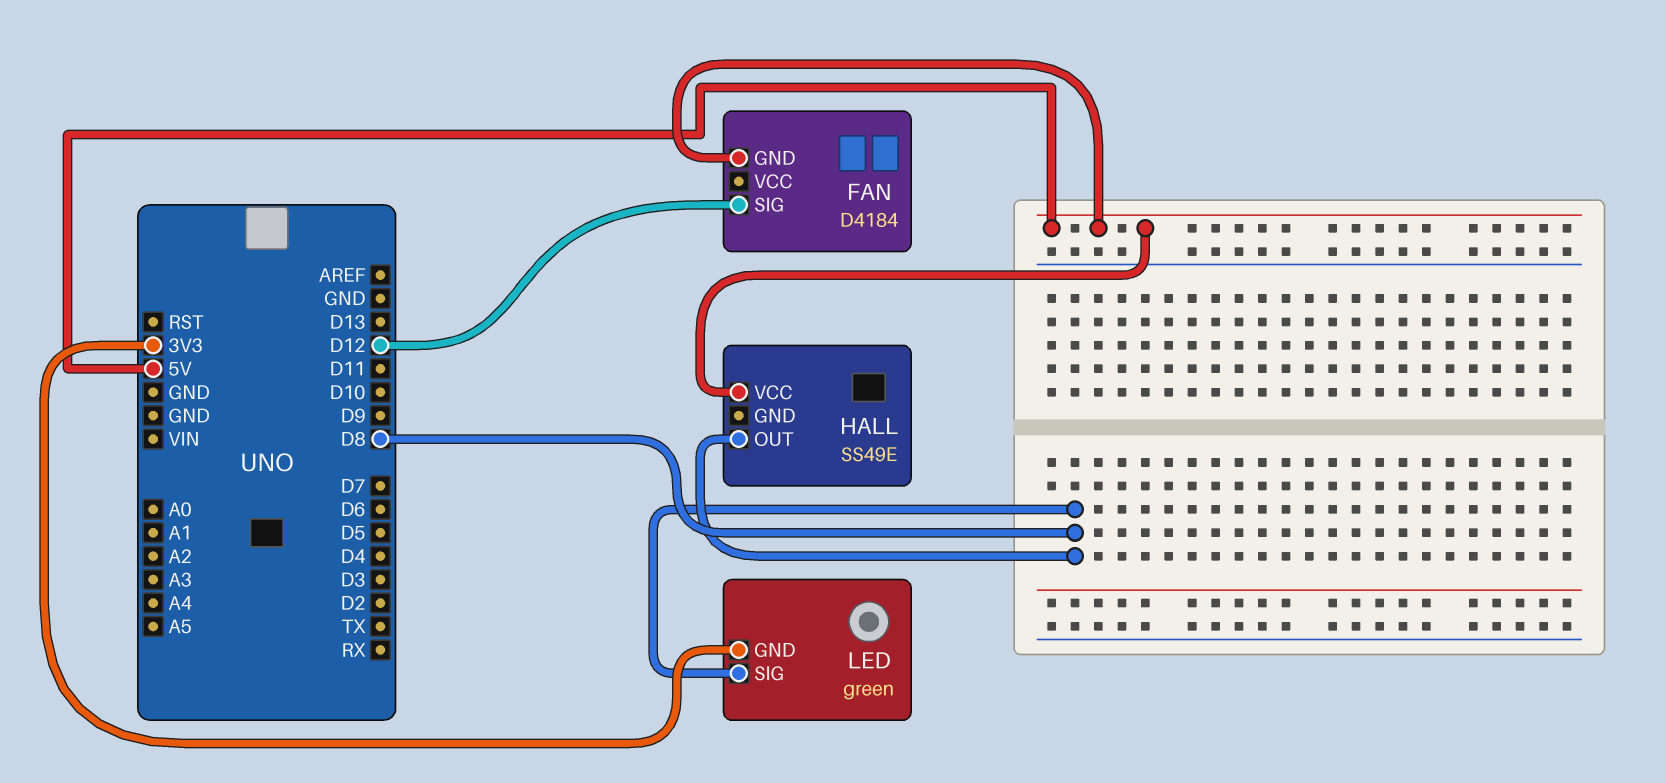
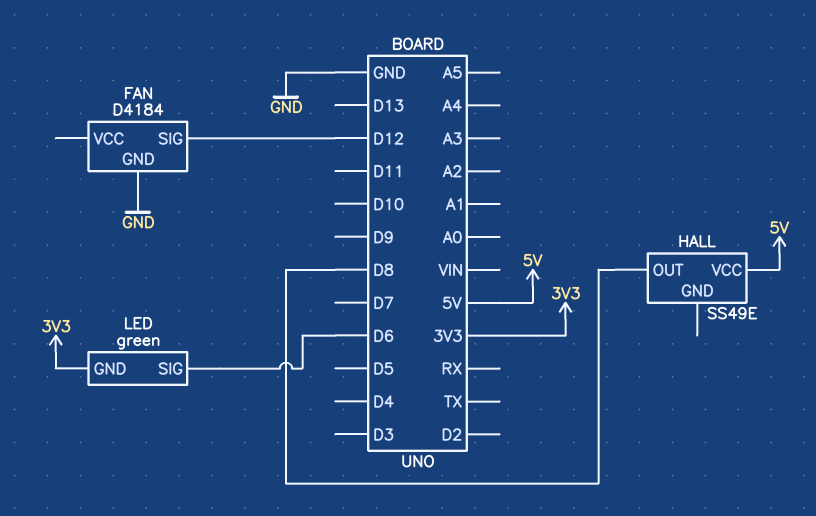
FAN pin GND: 5V -> GND
LED pin SIG: D8 -> D6

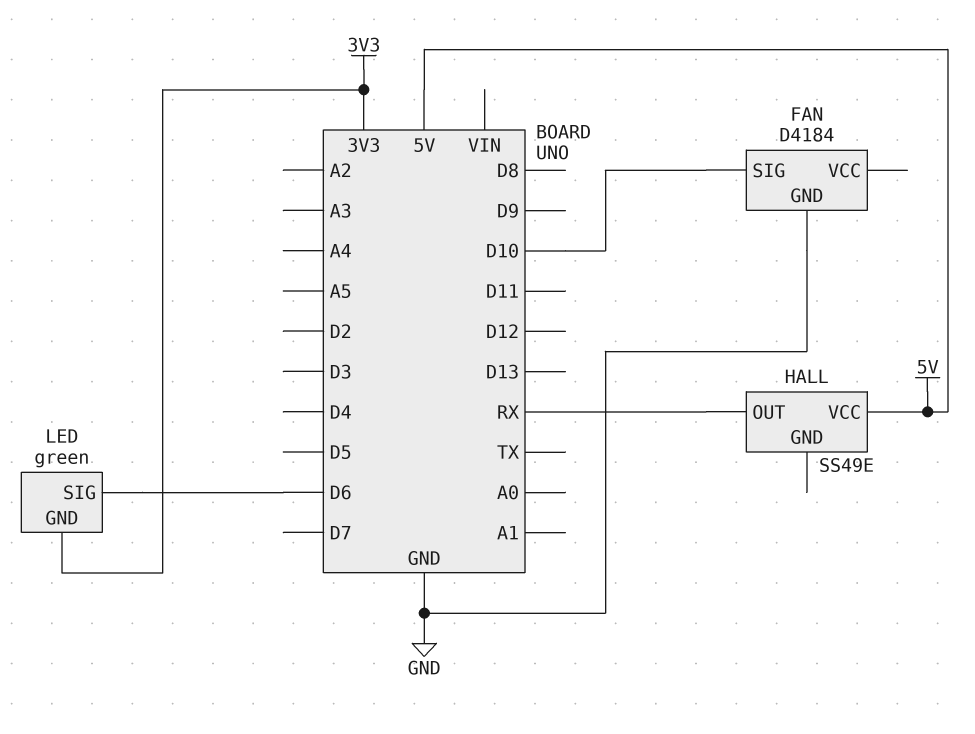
FAN pin SIG: D12 -> D10
HALL pin OUT: D8 -> RX

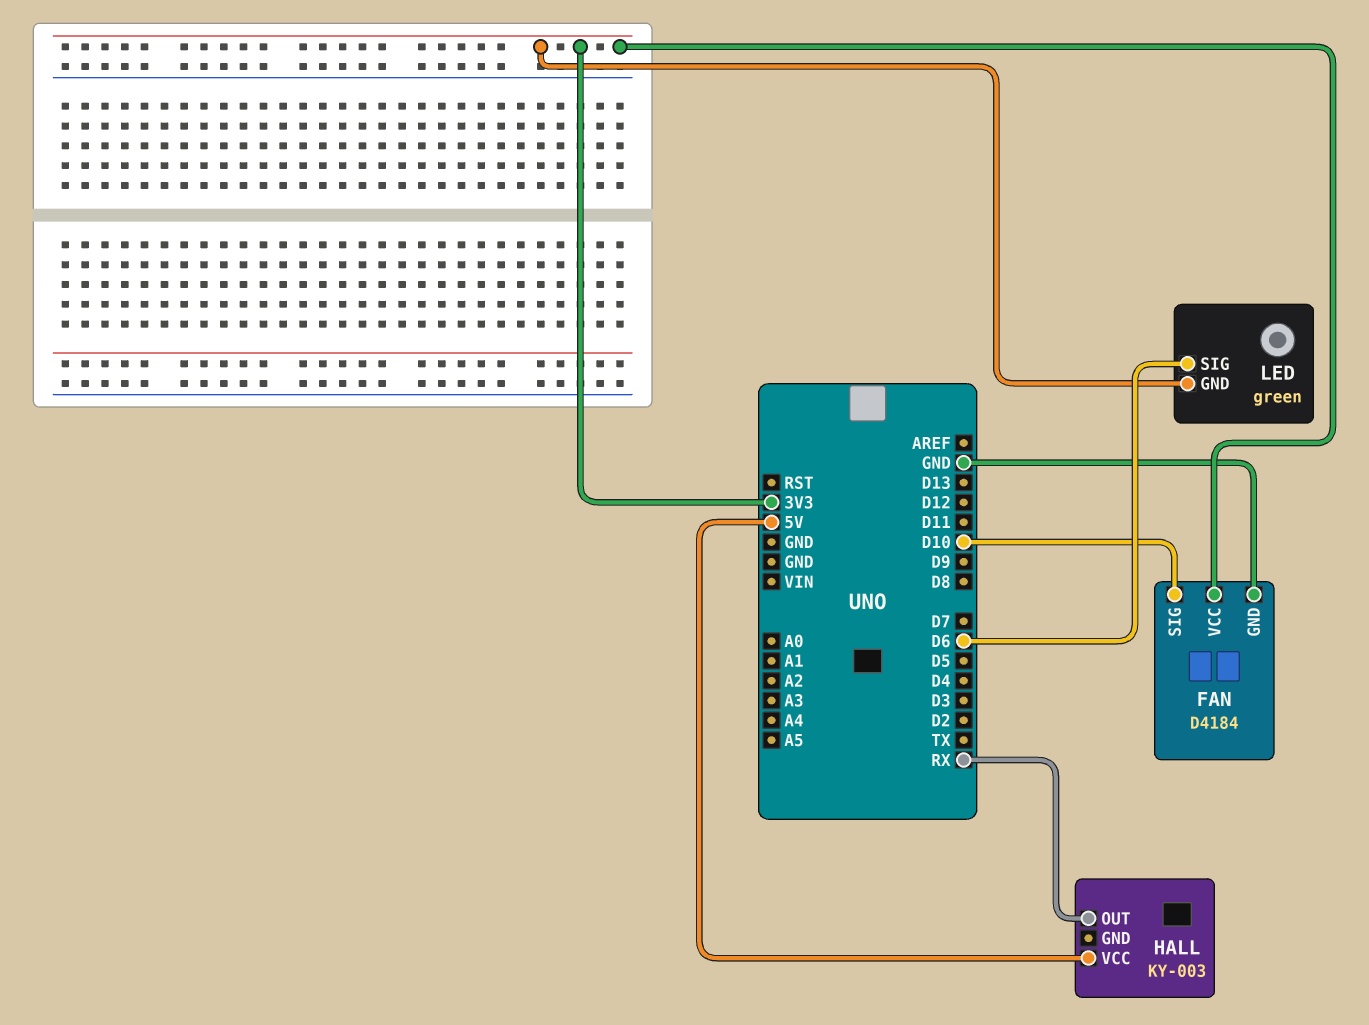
FAN pin VCC: none -> 3V3
HALL: SS49E -> KY-003

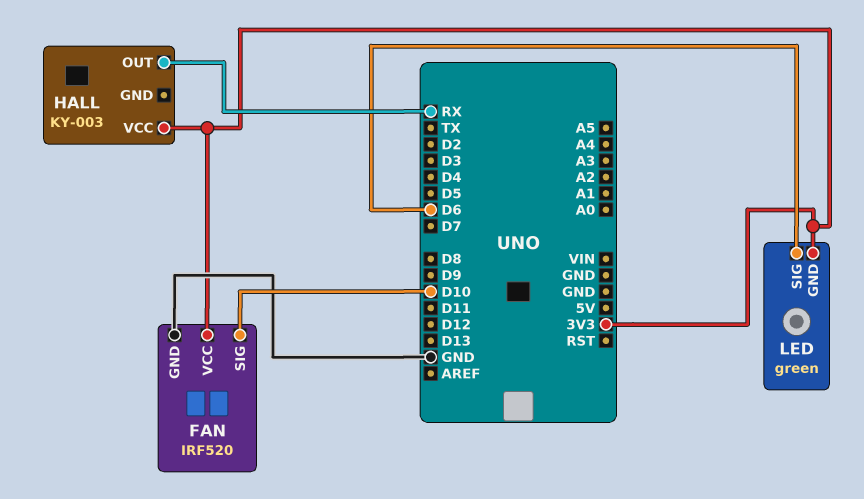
FAN: D4184 -> IRF520
HALL pin VCC: 5V -> 3V3

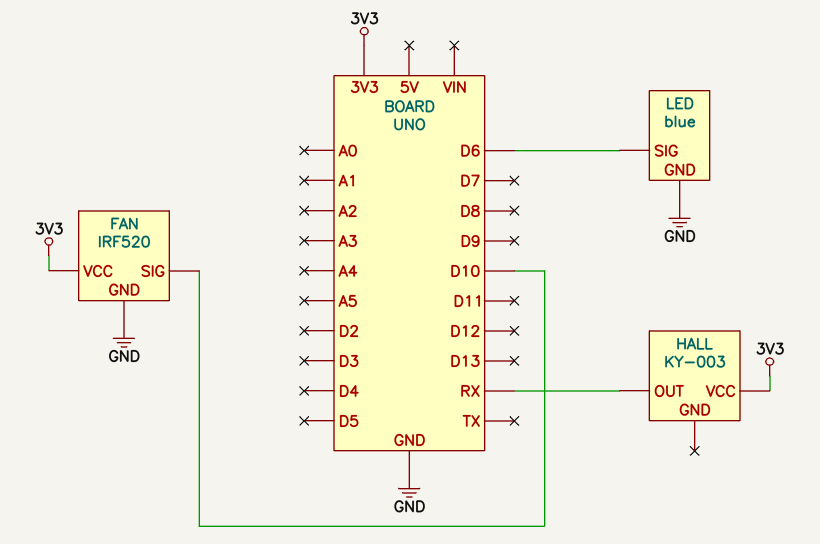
LED: green -> blue
LED pin GND: 3V3 -> GND

